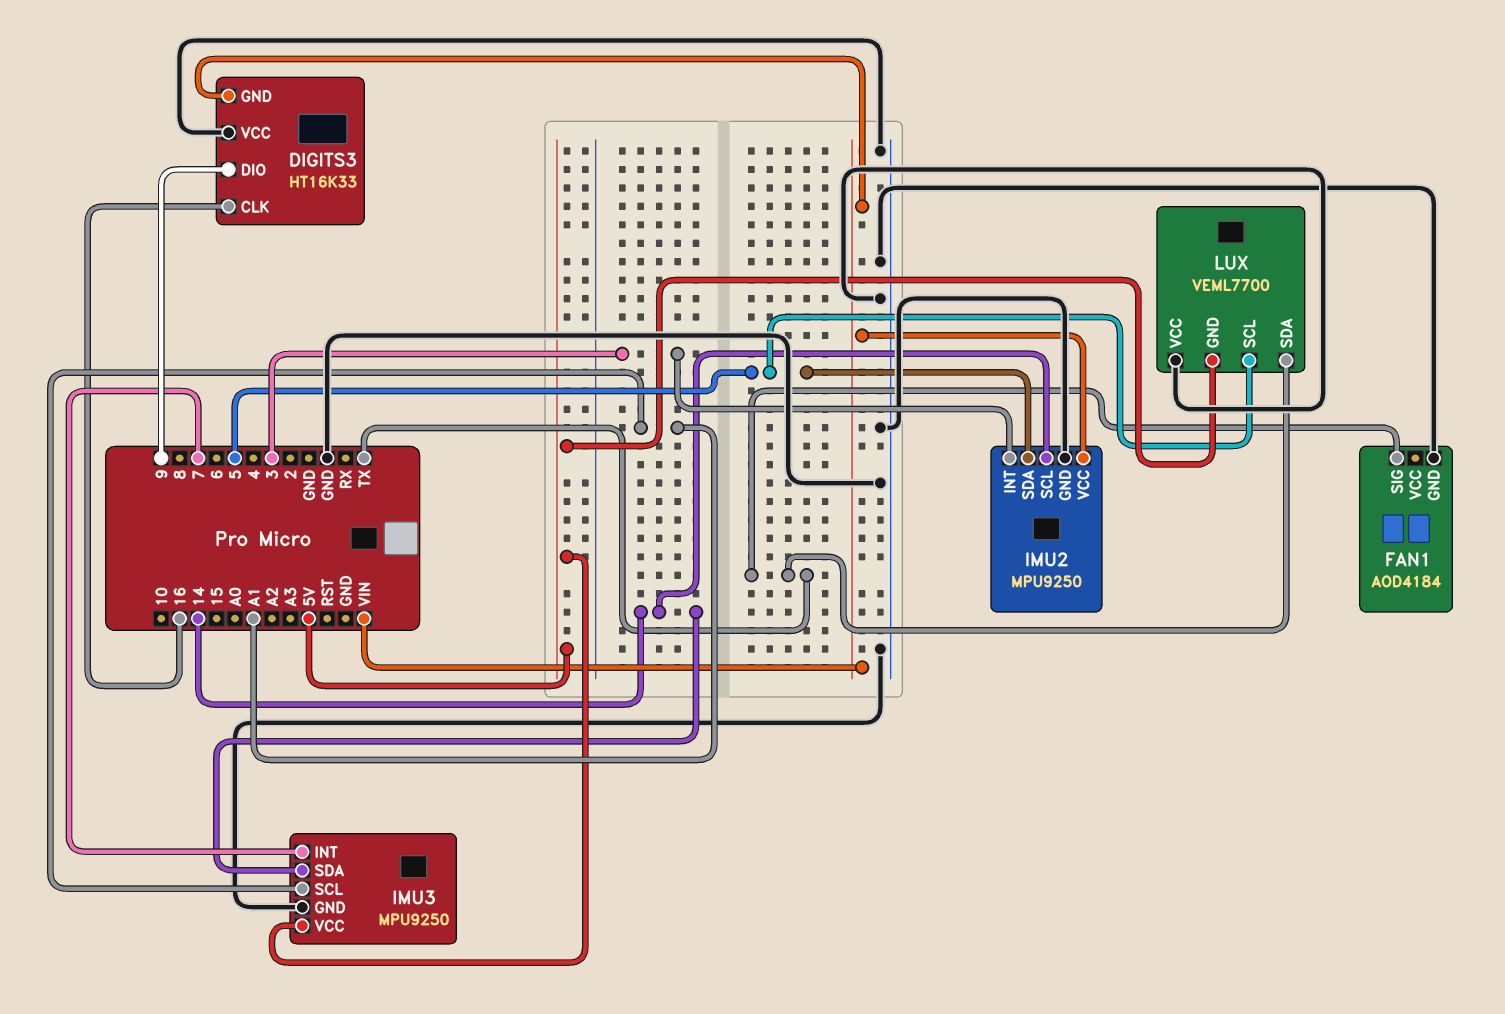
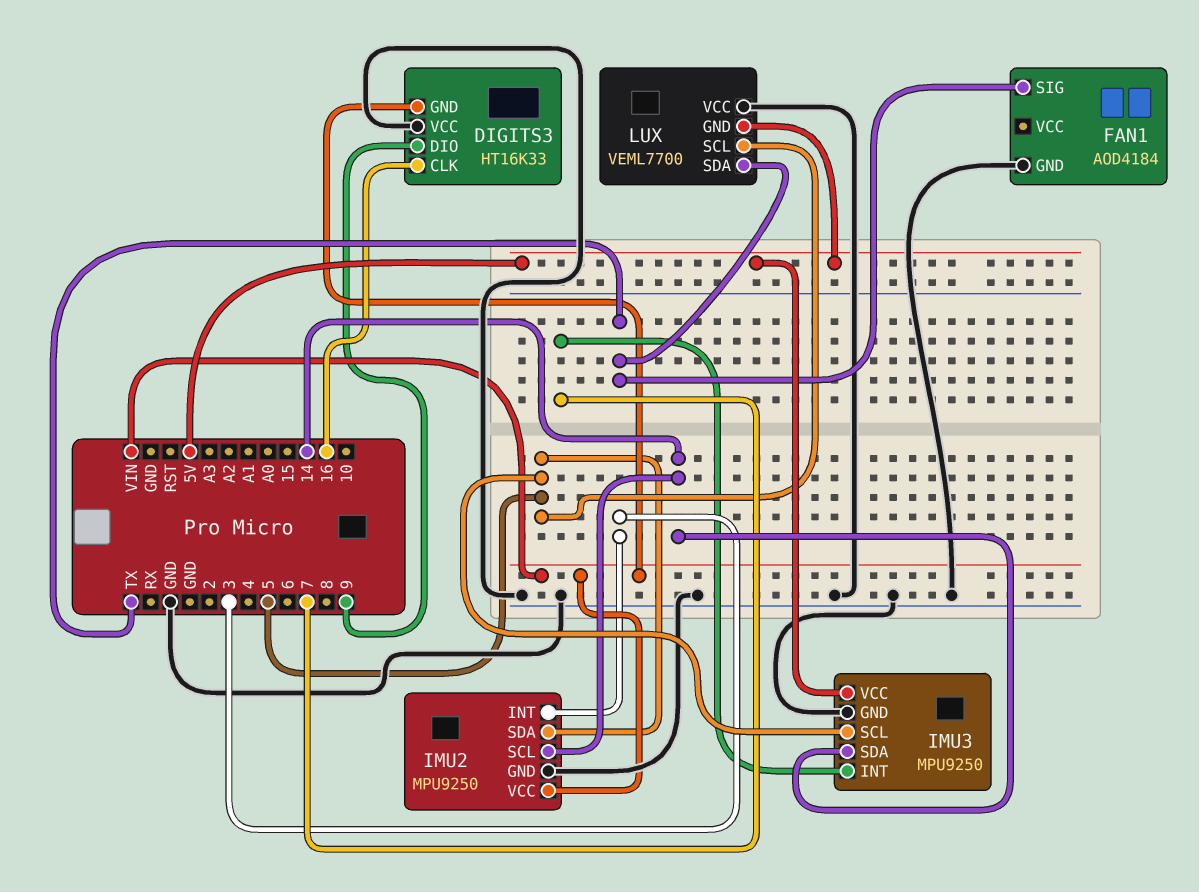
IMU3 pin SCL: A1 -> 5

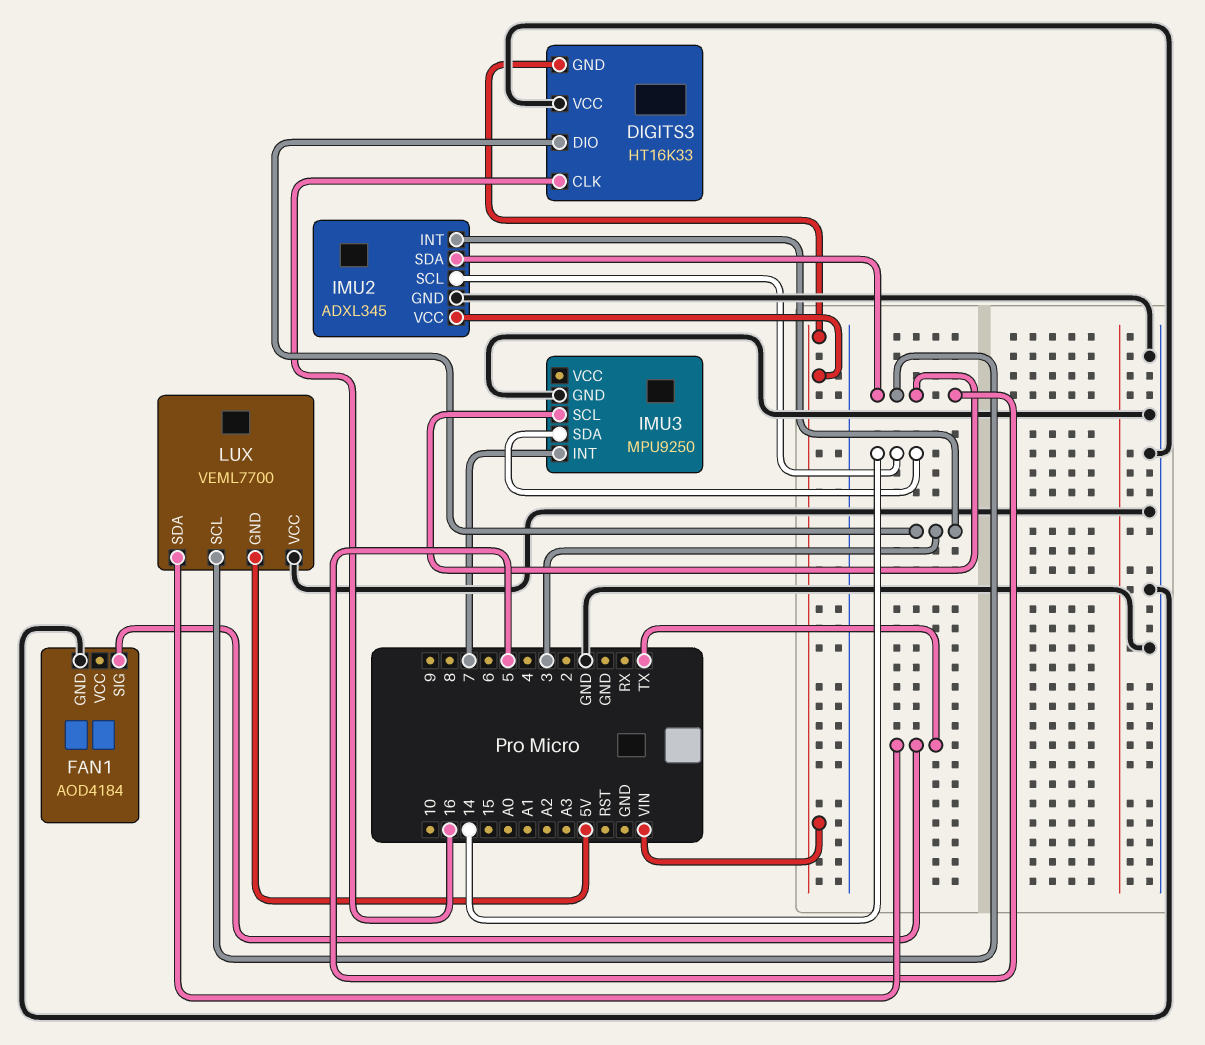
DIGITS3 pin DIO: 9 -> 3
IMU2: MPU9250 -> ADXL345
IMU3 pin VCC: 5V -> none

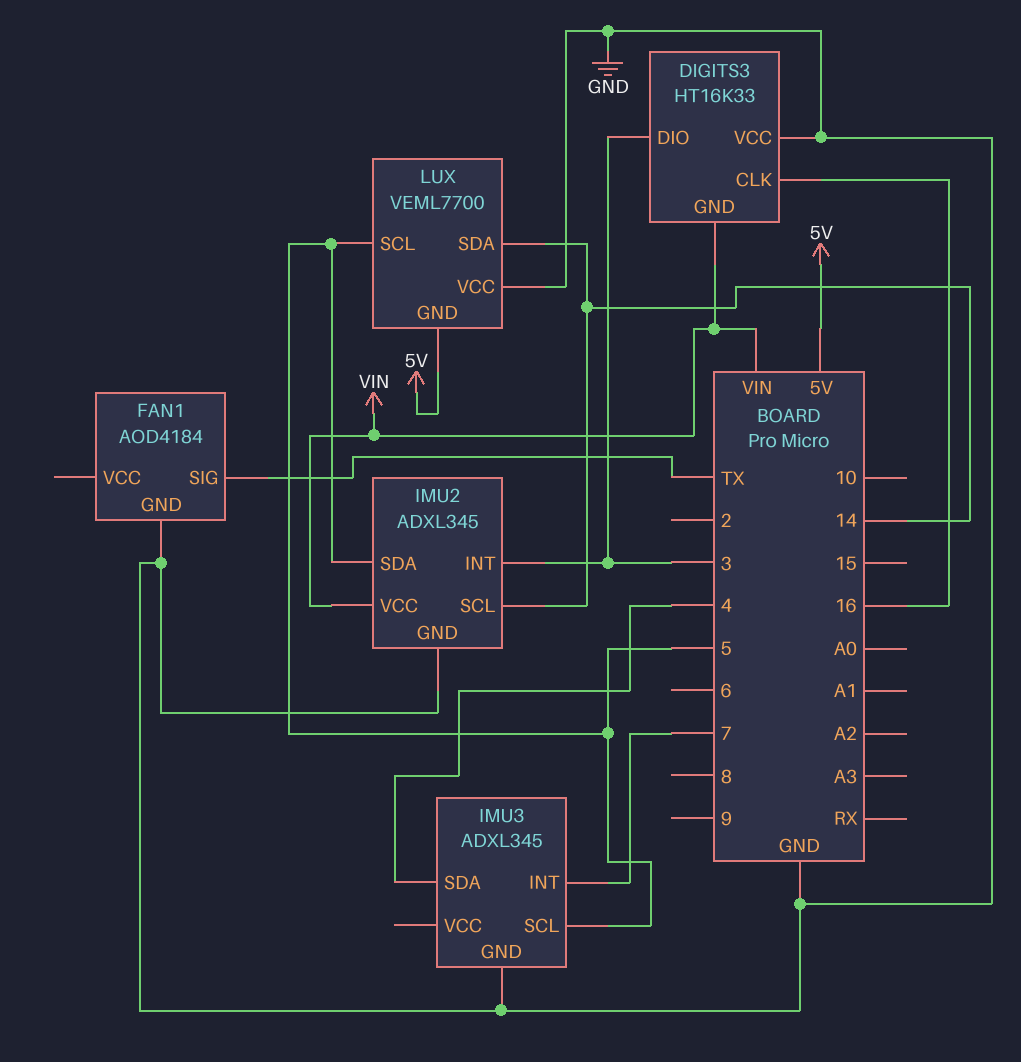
IMU3: MPU9250 -> ADXL345
IMU3 pin SDA: 14 -> 4
LUX pin SDA: TX -> 14

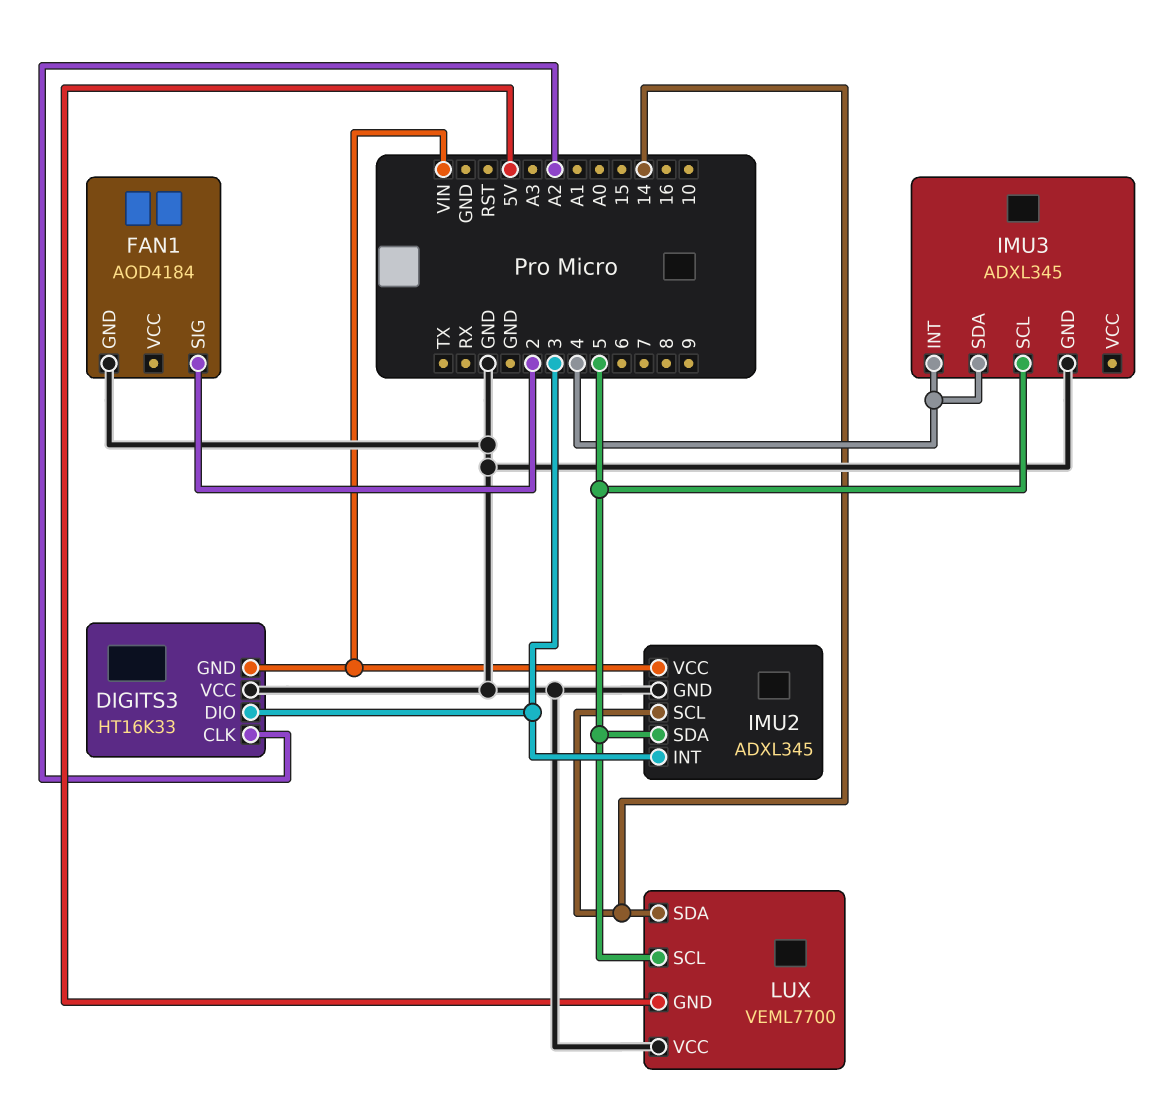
DIGITS3 pin CLK: 16 -> A2
FAN1 pin SIG: TX -> 2
IMU3 pin INT: 7 -> 4

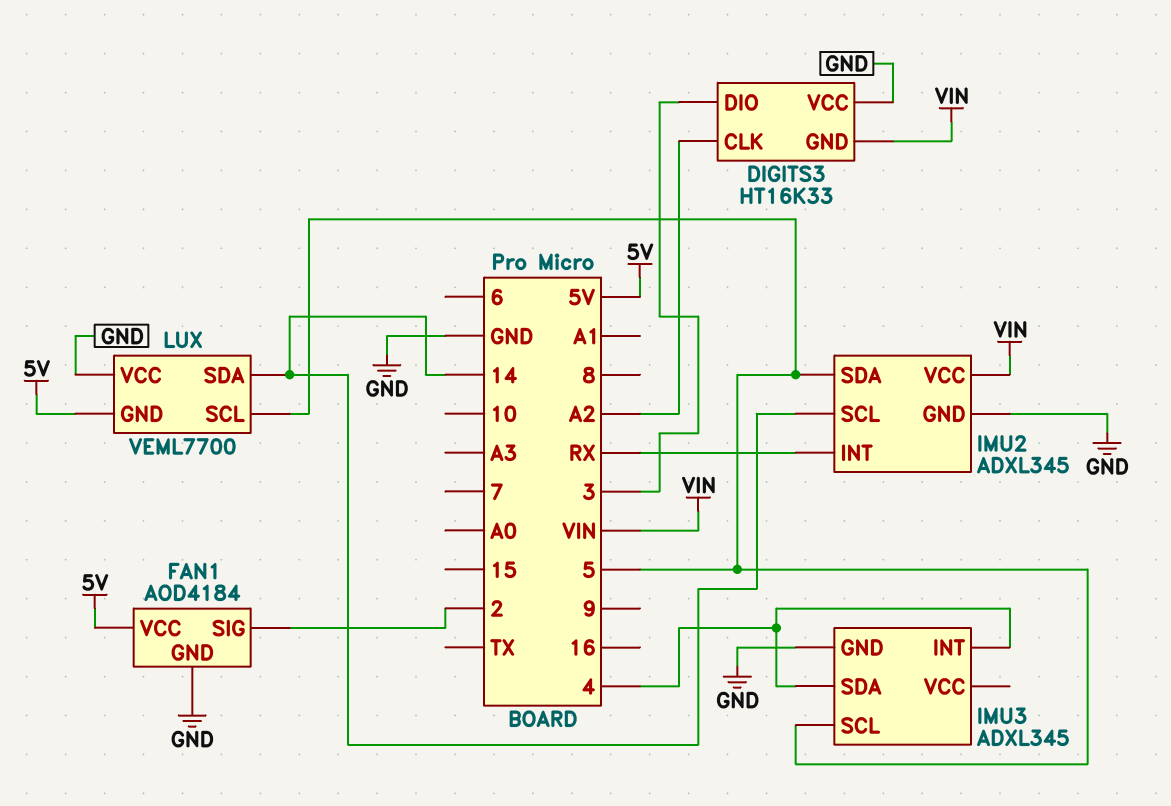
FAN1 pin VCC: none -> 5V
IMU2 pin INT: 3 -> RX

